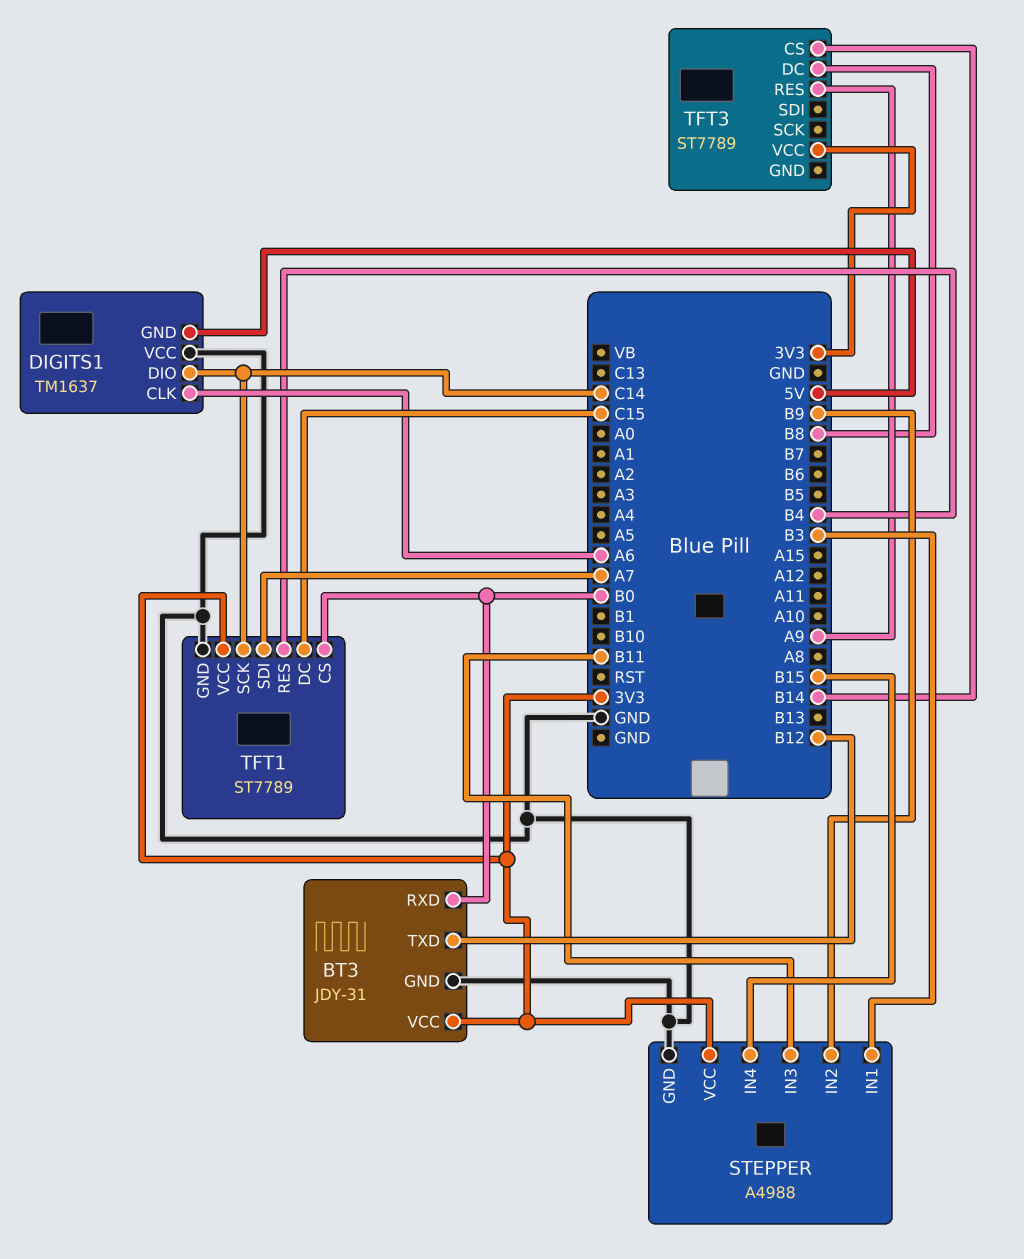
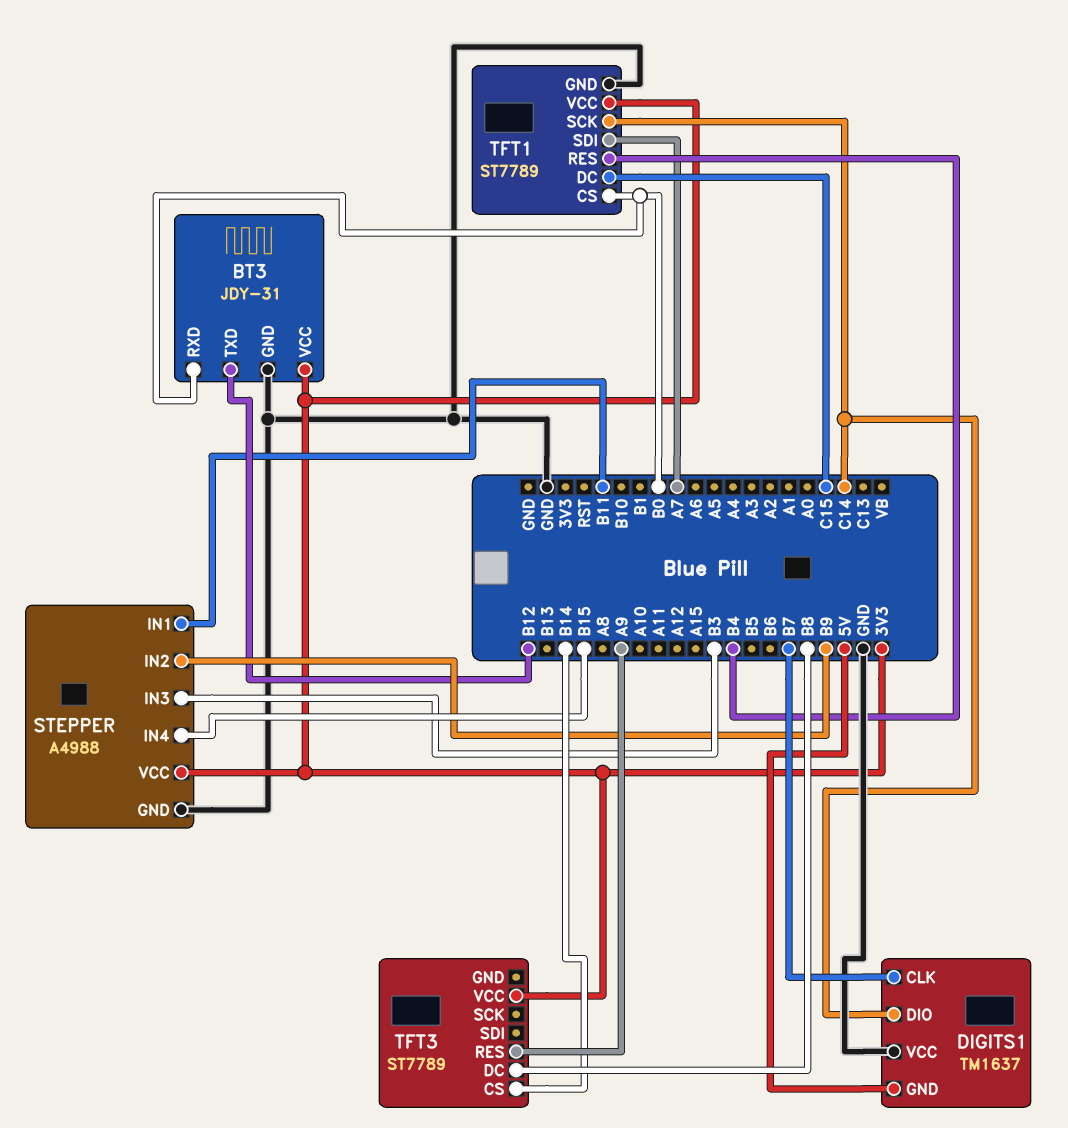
DIGITS1 pin CLK: A6 -> B7
STEPPER pin IN1: B3 -> B11
STEPPER pin IN3: B11 -> B3

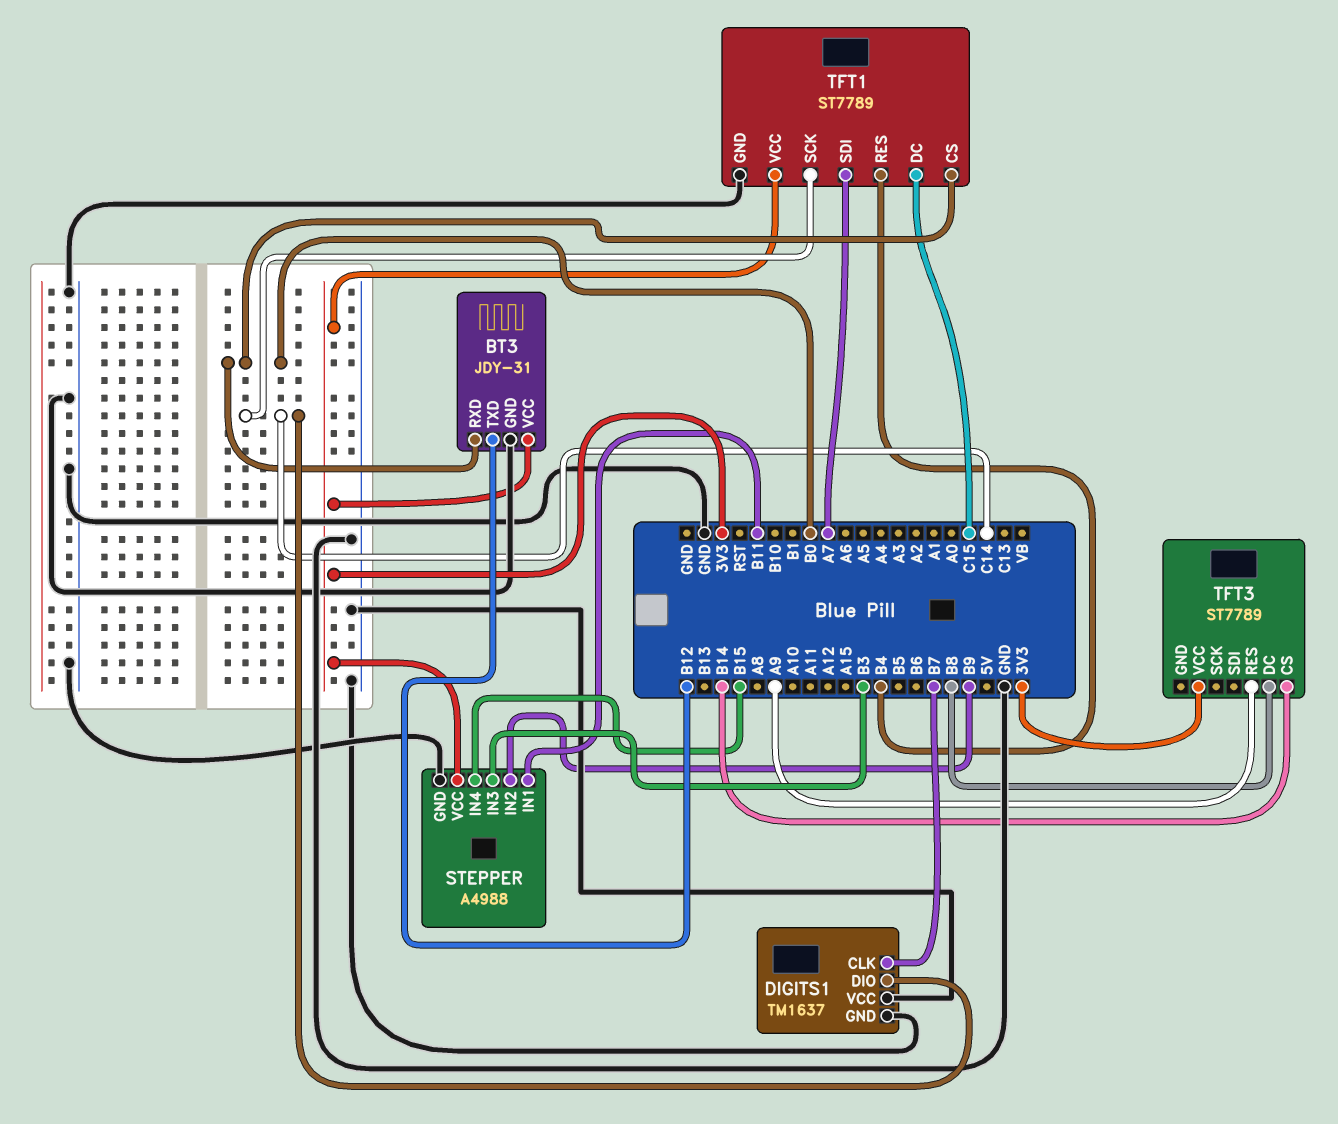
DIGITS1 pin GND: 5V -> GND

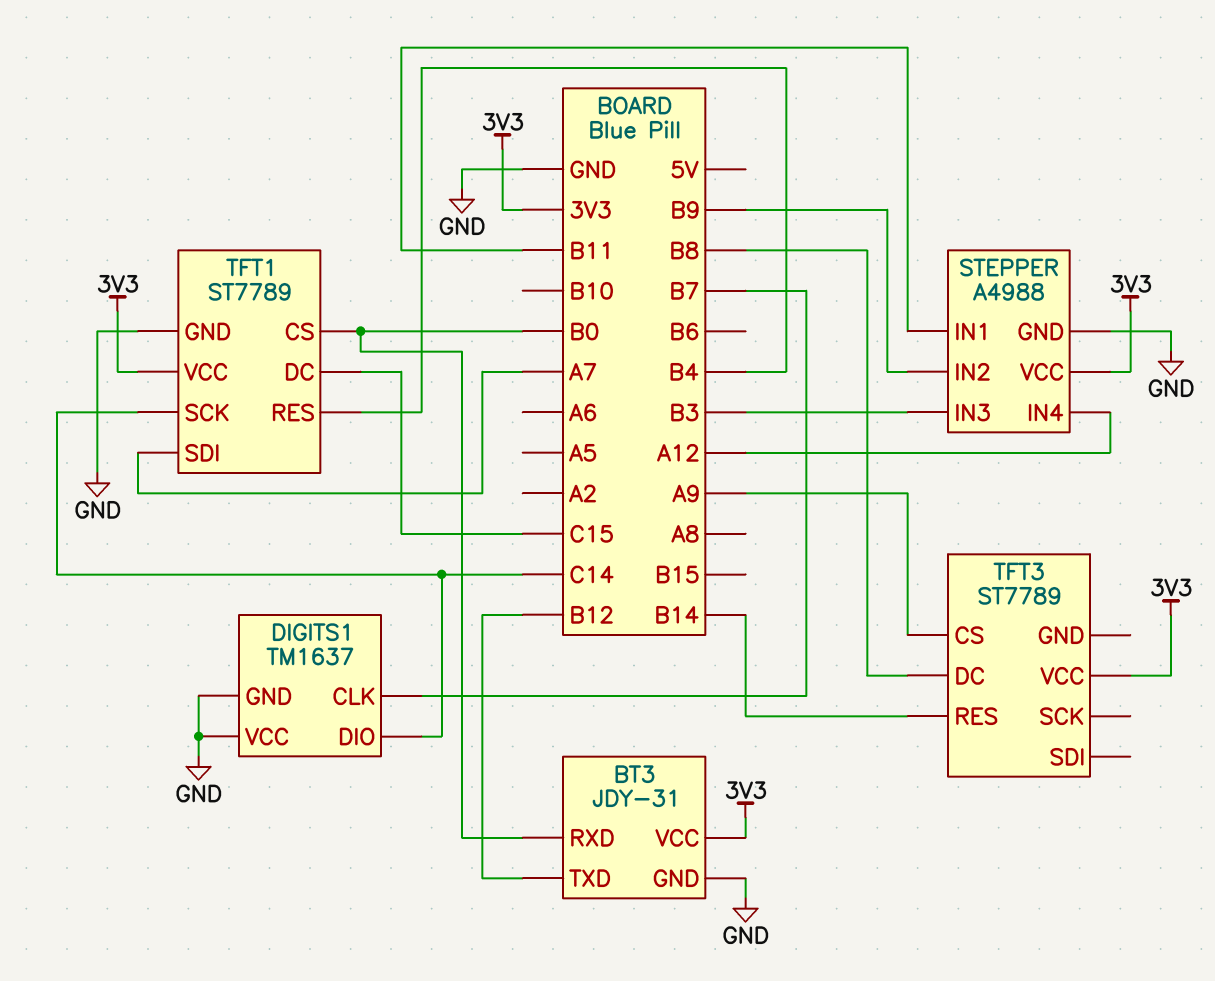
STEPPER pin IN4: B15 -> A12
TFT3 pin CS: B14 -> A9
TFT3 pin RES: A9 -> B14

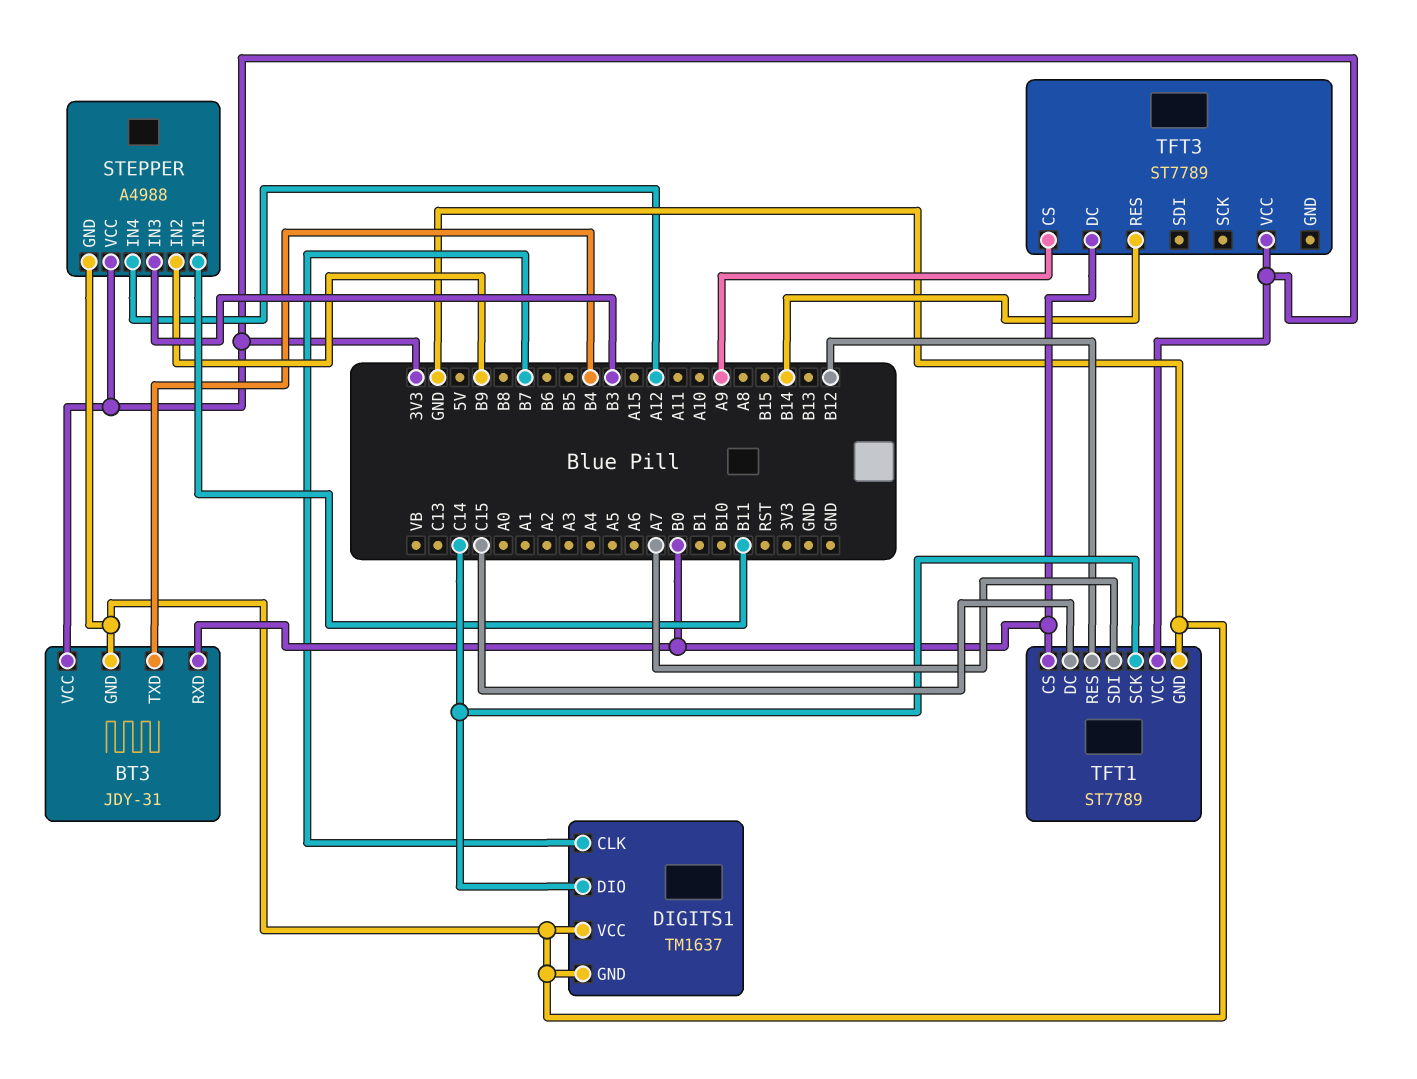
BT3 pin TXD: B12 -> B4
TFT1 pin RES: B4 -> B12
TFT3 pin DC: B8 -> B0

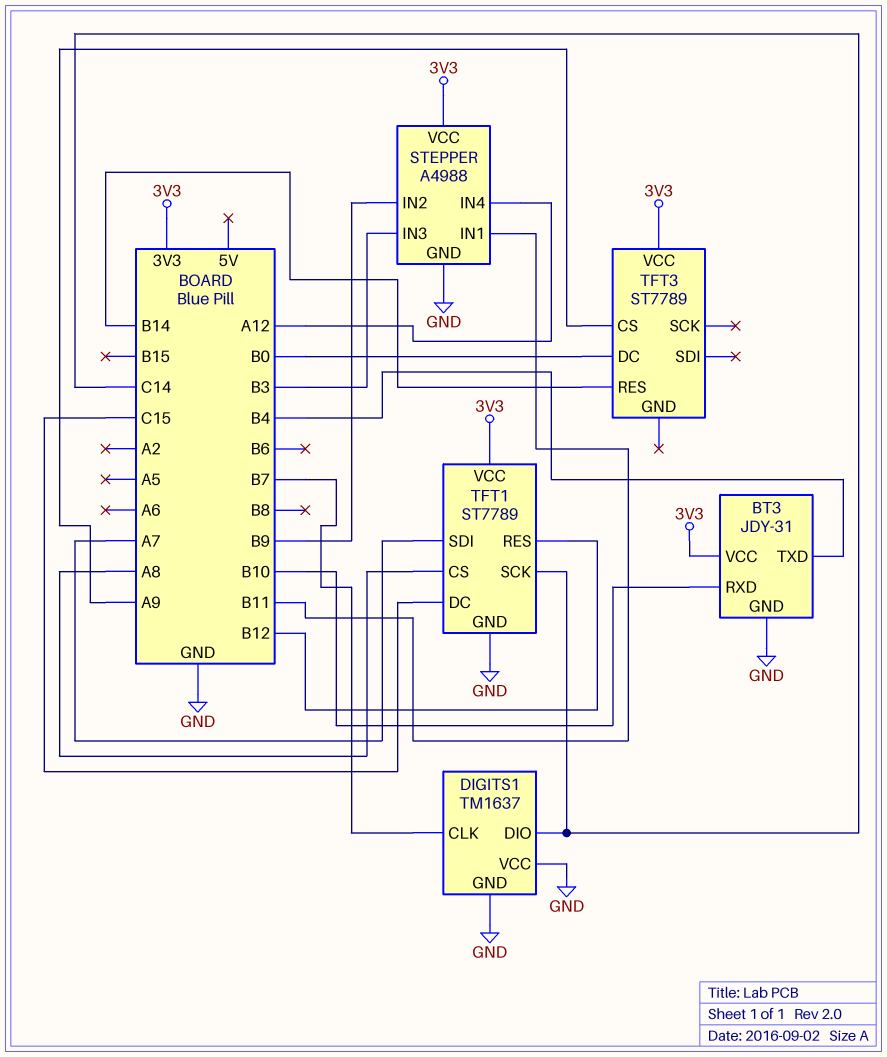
BT3 pin RXD: B0 -> B10
TFT1 pin CS: B0 -> A8

